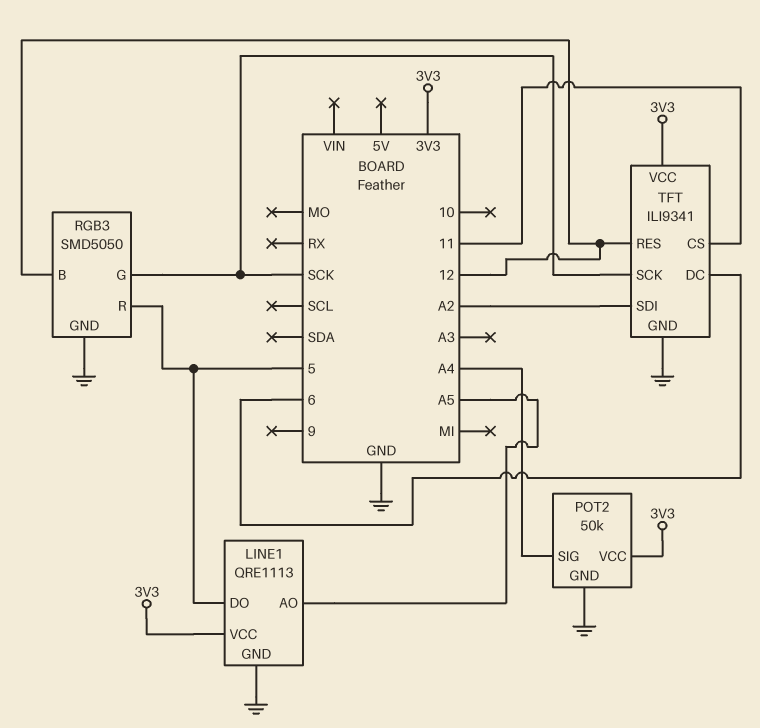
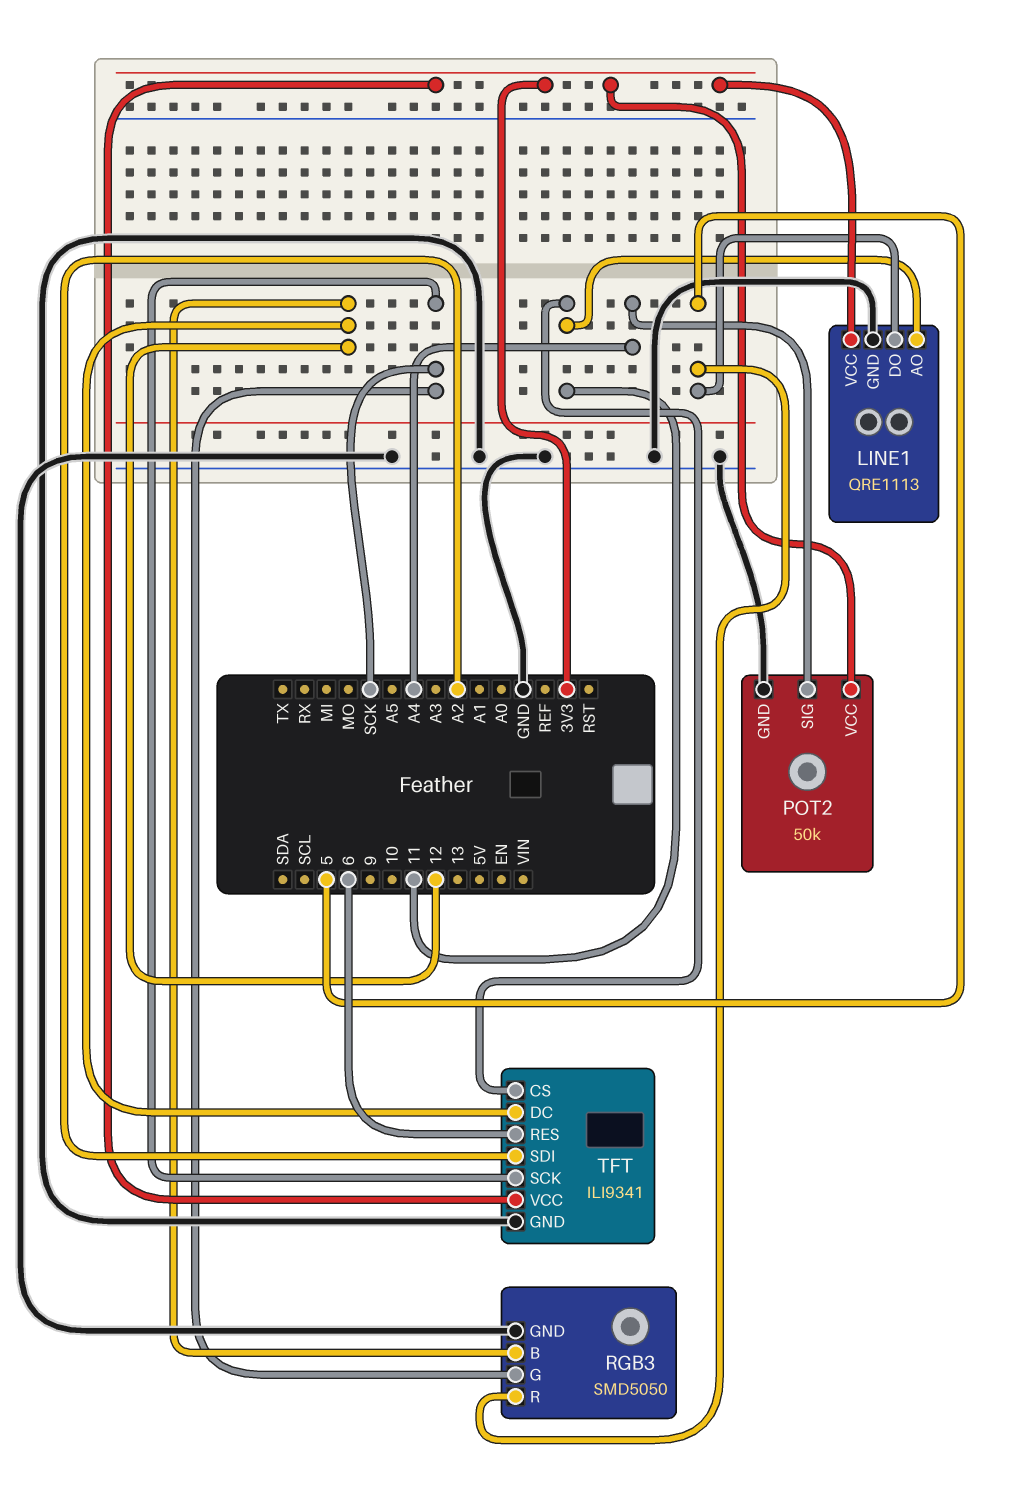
LINE1 pin AO: A5 -> 11
TFT pin DC: 6 -> 12
TFT pin RES: 12 -> 6

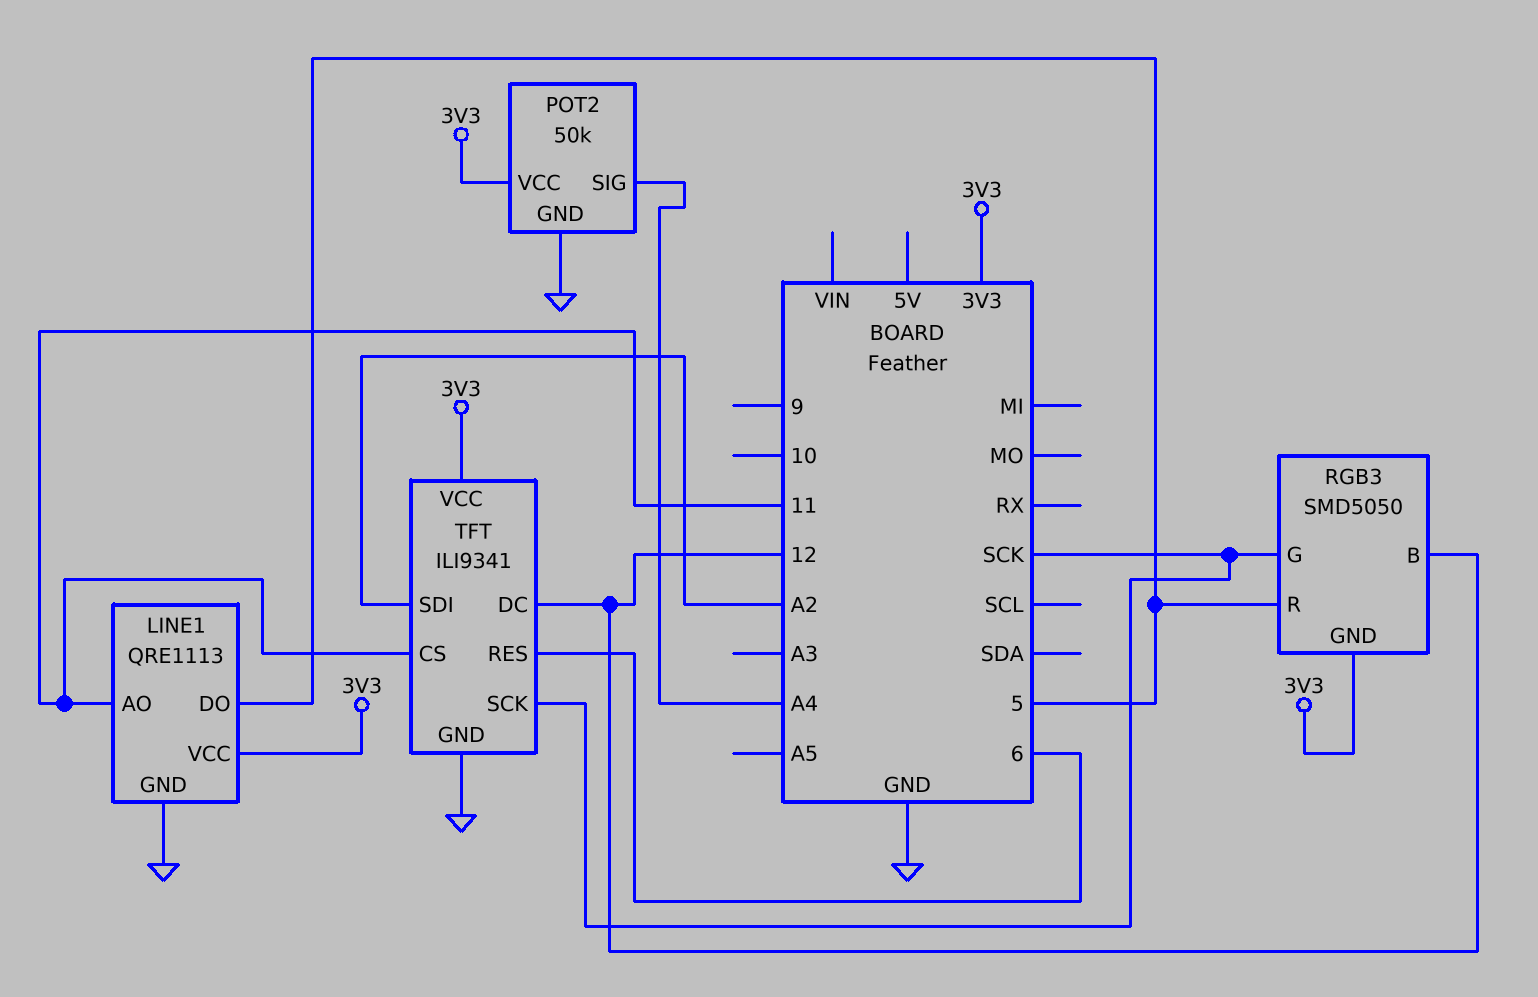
RGB3 pin GND: GND -> 3V3

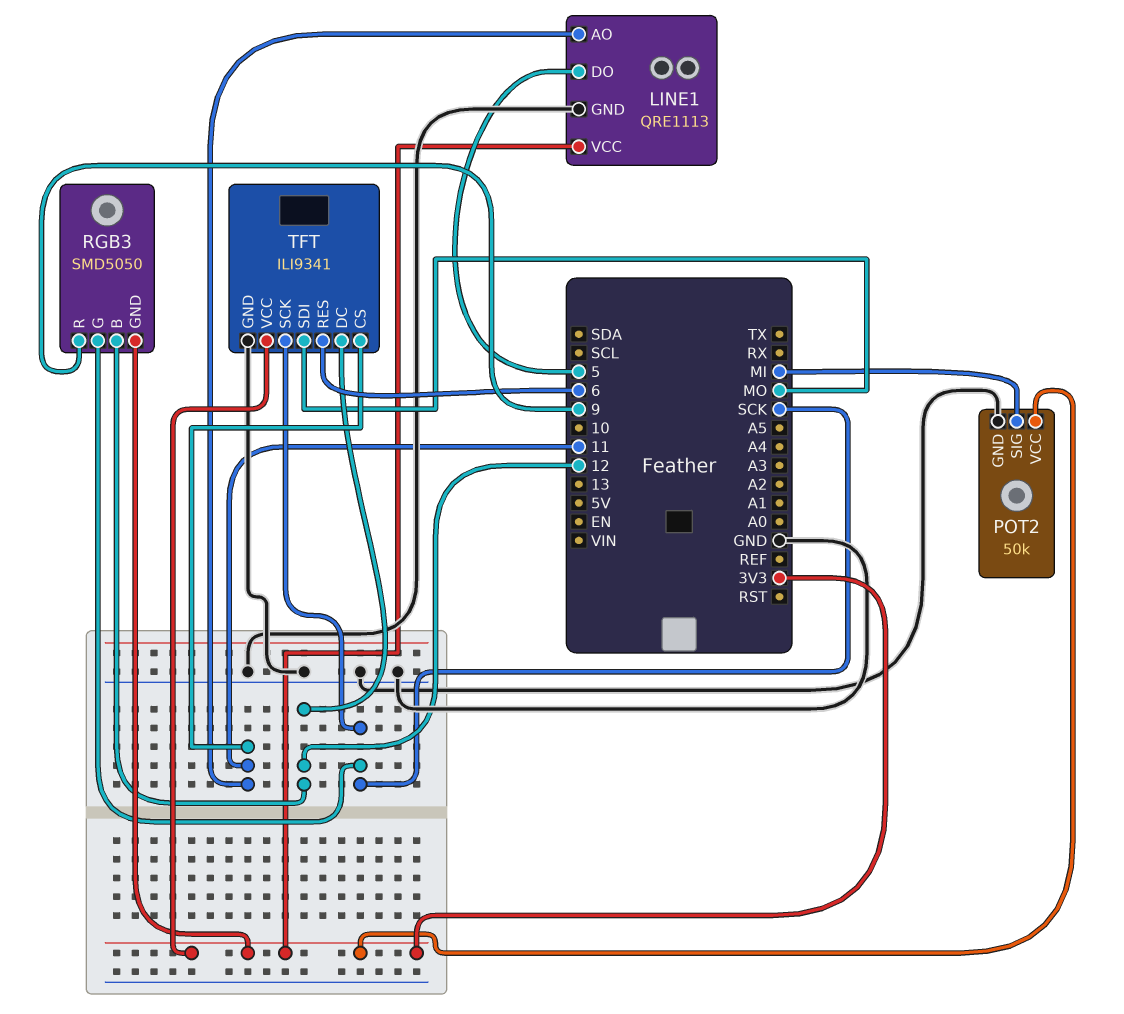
POT2 pin SIG: A4 -> MI
RGB3 pin R: 5 -> 9
TFT pin SDI: A2 -> MO

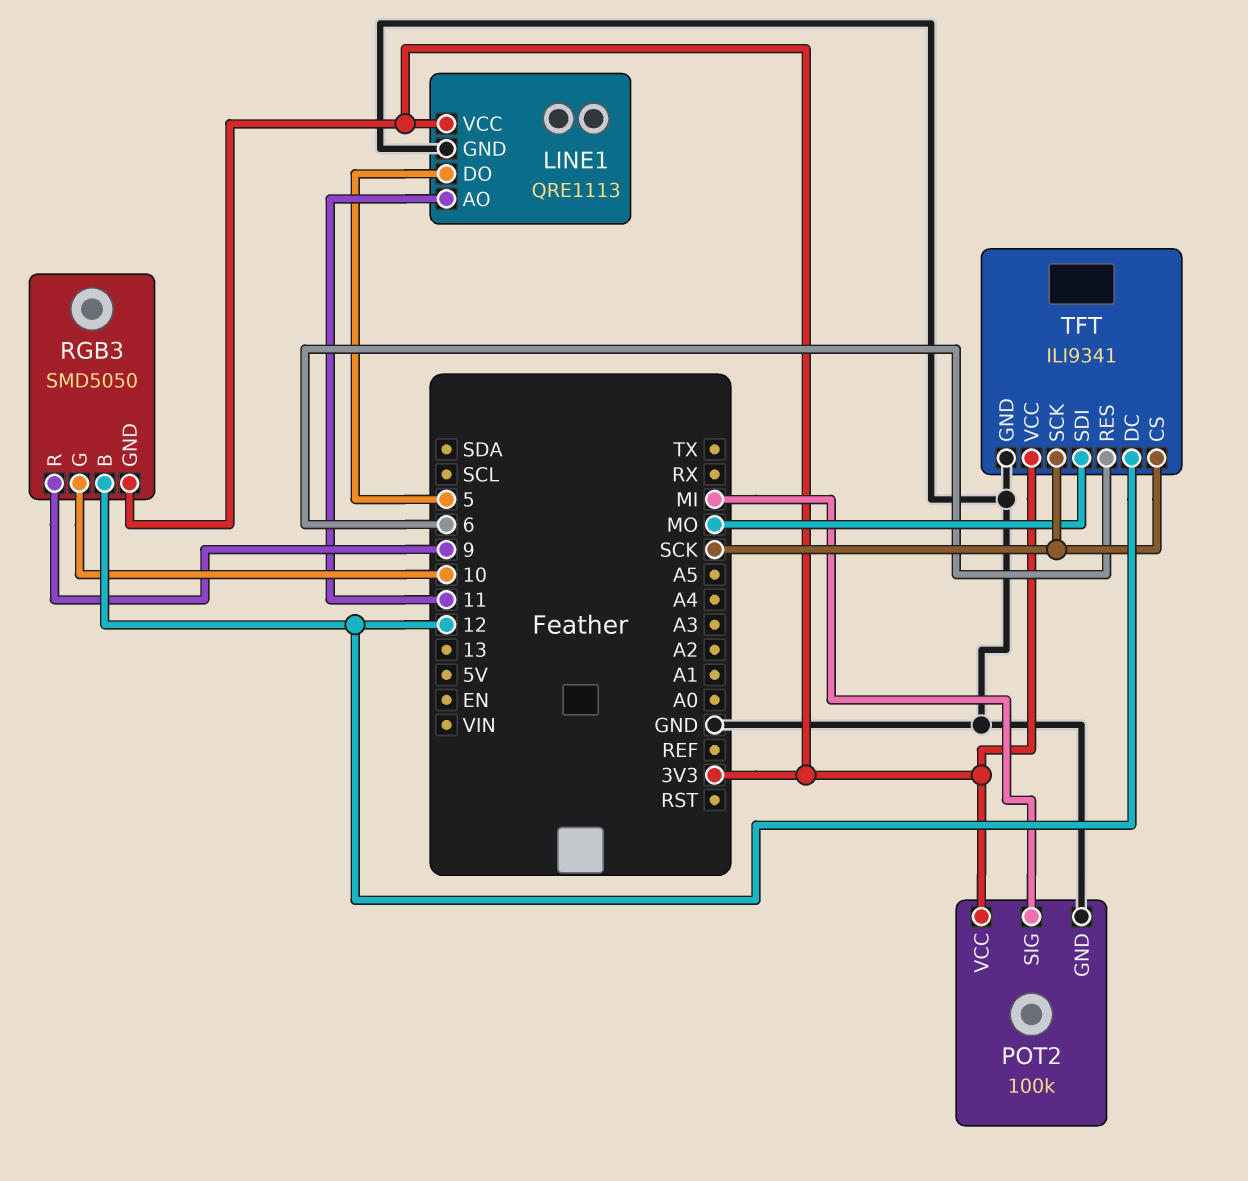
POT2: 50k -> 100k
RGB3 pin G: SCK -> 10
TFT pin CS: 11 -> SCK

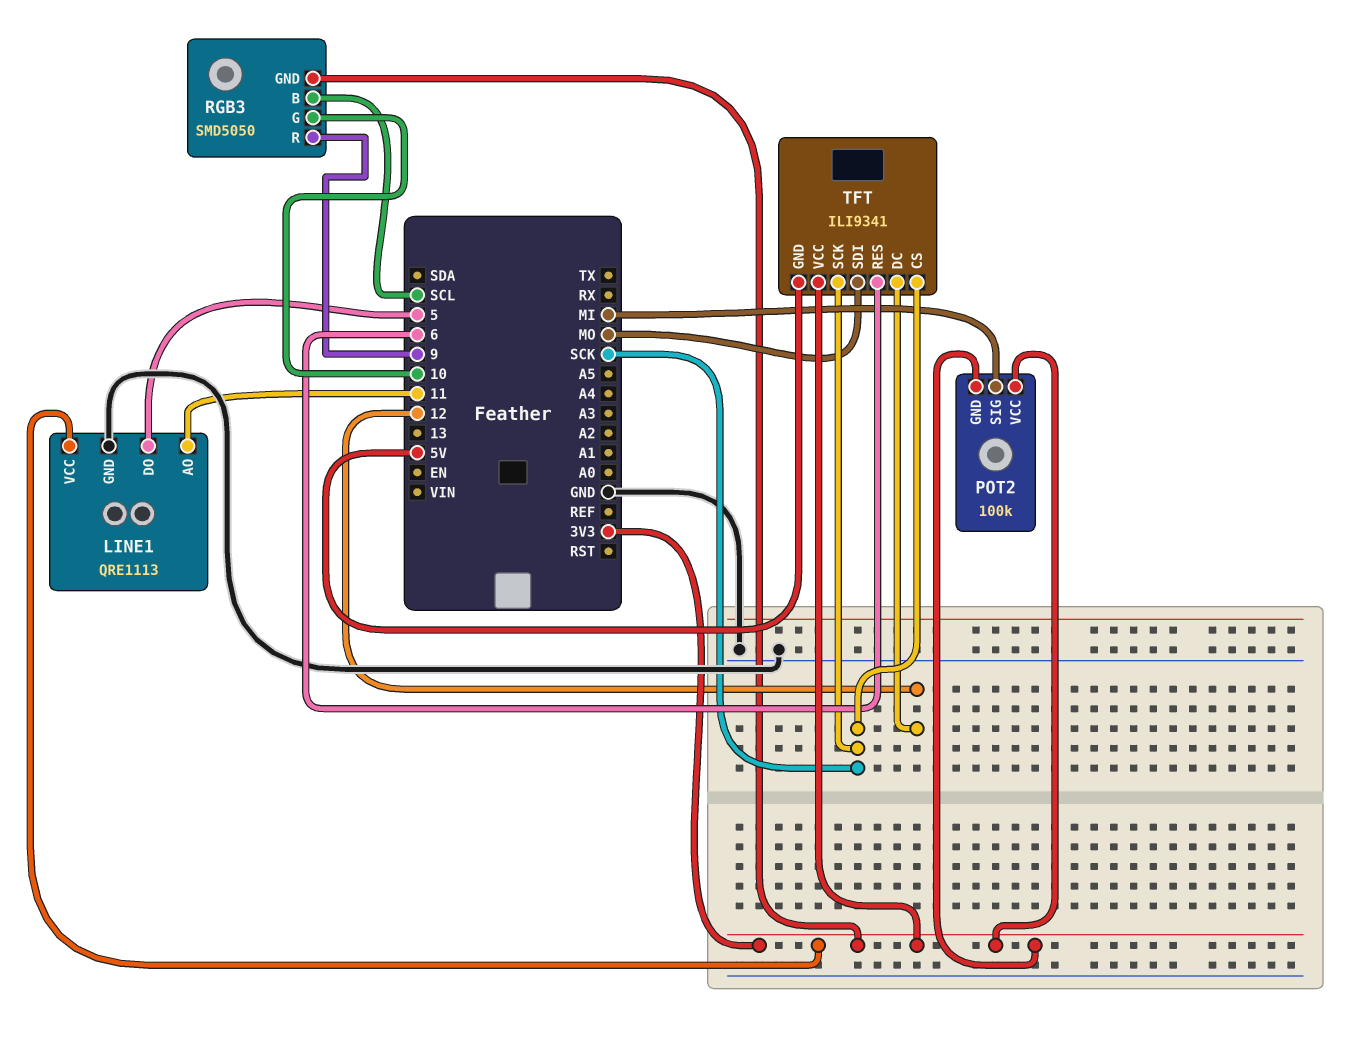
POT2 pin GND: GND -> 3V3
RGB3 pin B: 12 -> SCL
TFT pin GND: GND -> 5V

